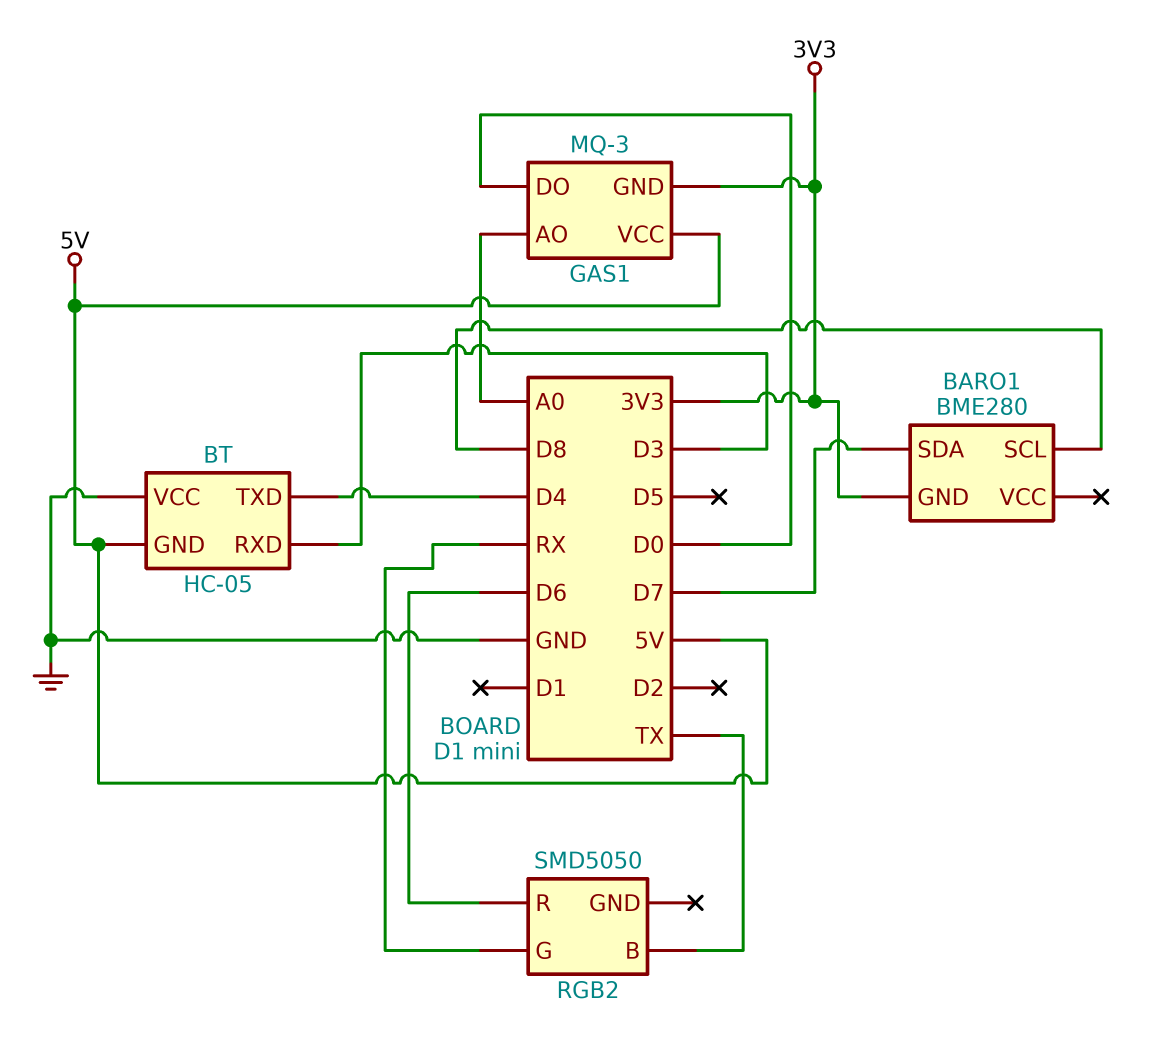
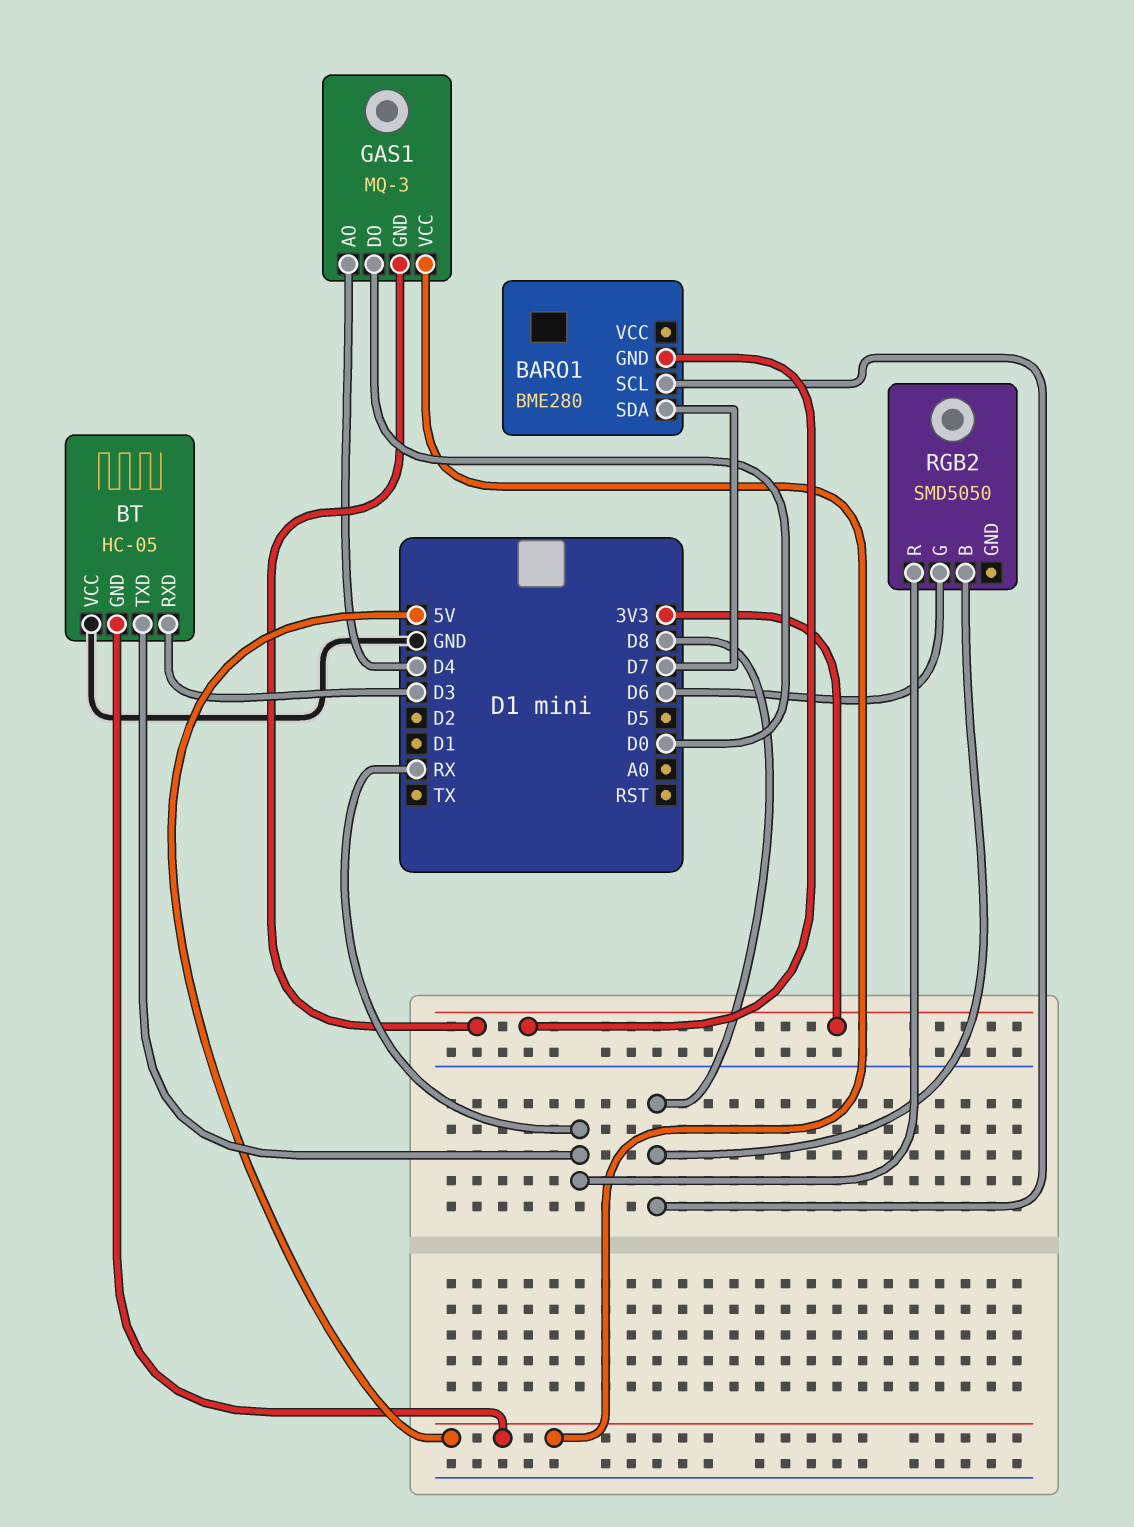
BT pin TXD: D4 -> RX
GAS1 pin AO: A0 -> D4
RGB2 pin B: TX -> D8
RGB2 pin G: RX -> D6
RGB2 pin R: D6 -> RX

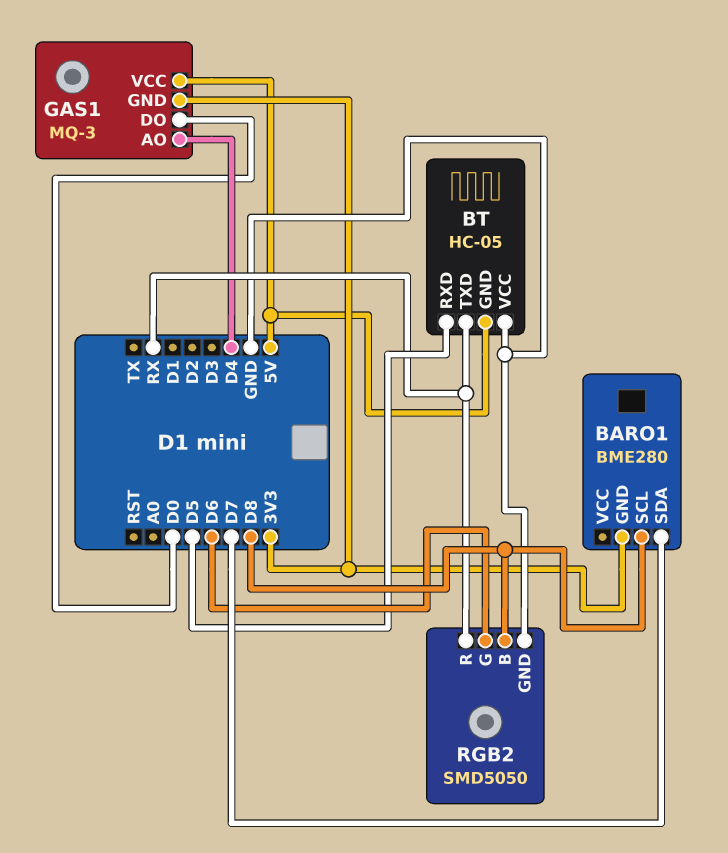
BT pin RXD: D3 -> D5
RGB2 pin GND: none -> GND

